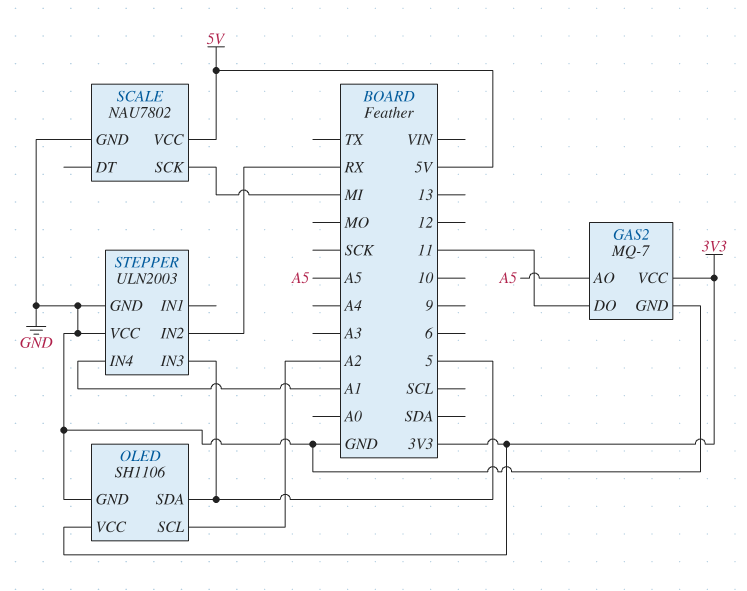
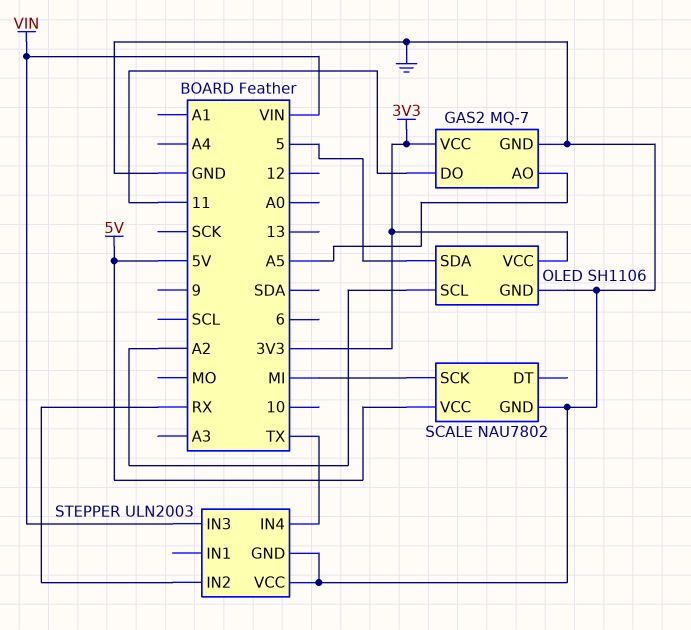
STEPPER pin IN3: 5 -> VIN
STEPPER pin IN4: A1 -> TX

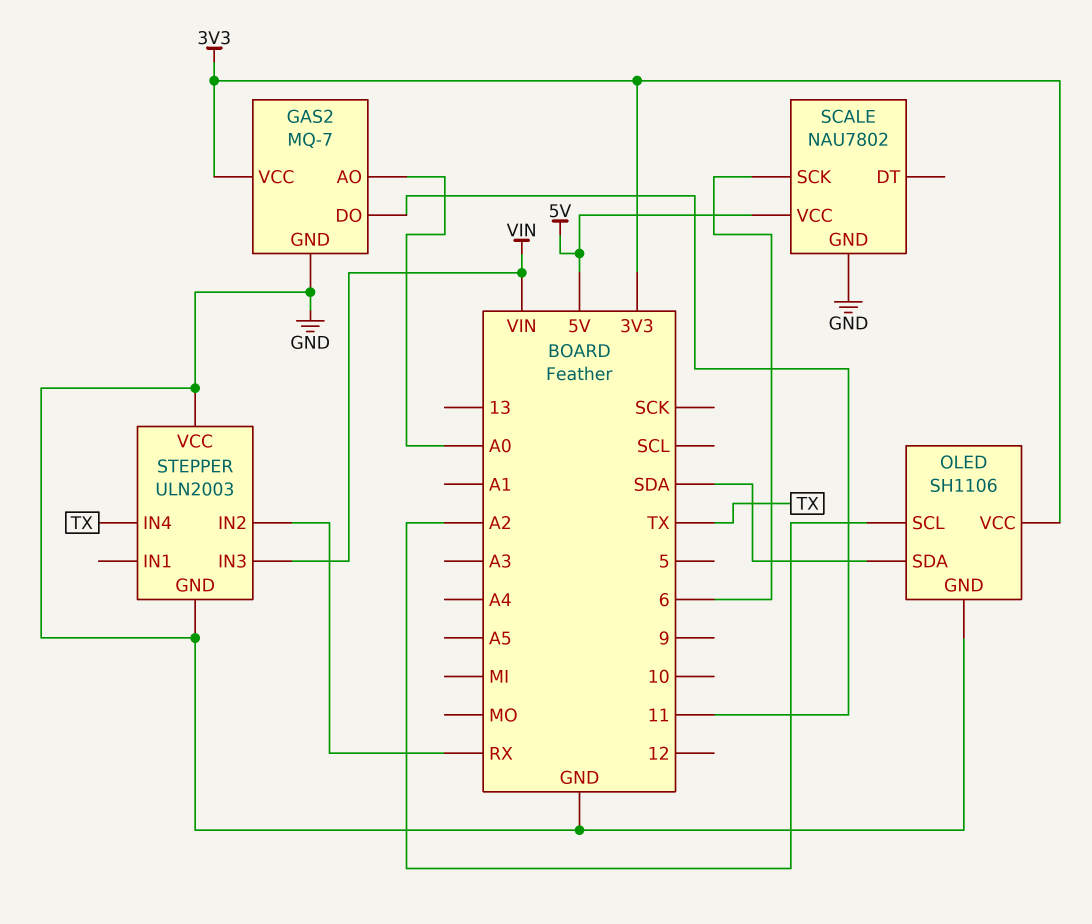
GAS2 pin AO: A5 -> A0
OLED pin SDA: 5 -> SDA
SCALE pin SCK: MI -> 6

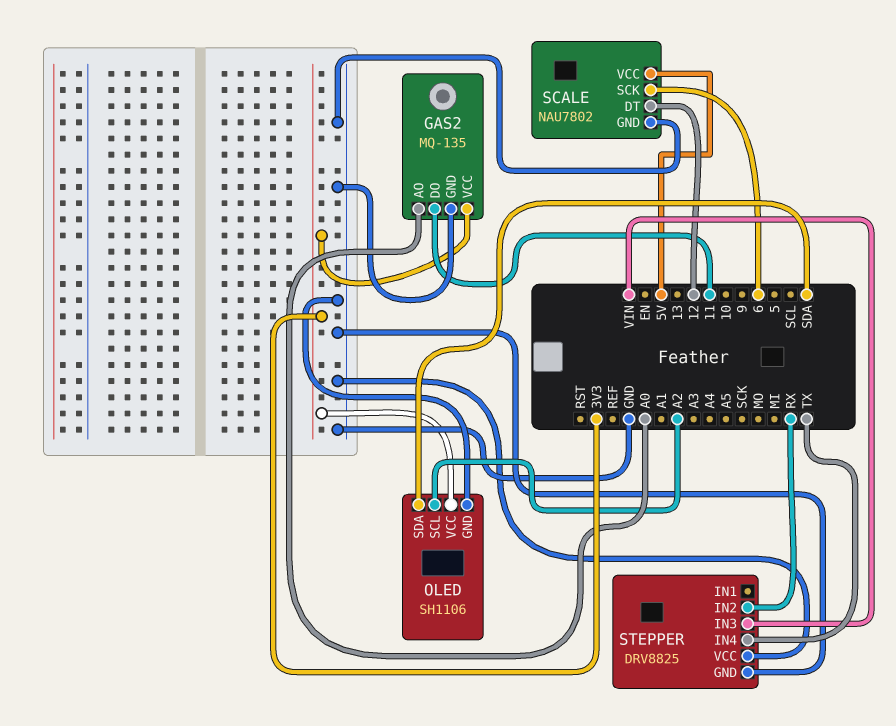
GAS2: MQ-7 -> MQ-135
SCALE pin DT: none -> 12
STEPPER: ULN2003 -> DRV8825

